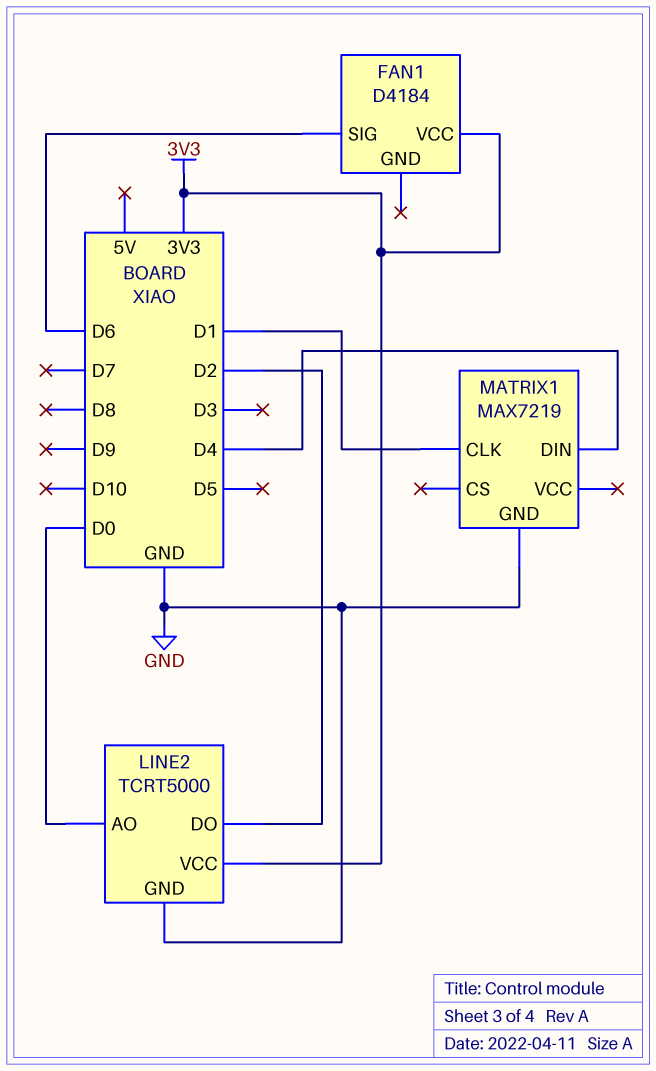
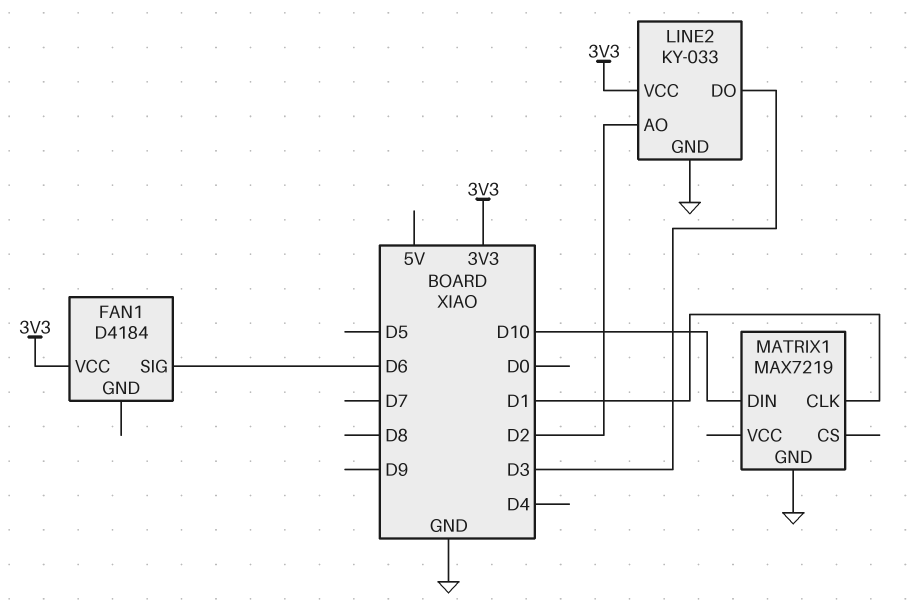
LINE2: TCRT5000 -> KY-033
LINE2 pin AO: D0 -> D2
LINE2 pin DO: D2 -> D3
MATRIX1 pin DIN: D4 -> D10

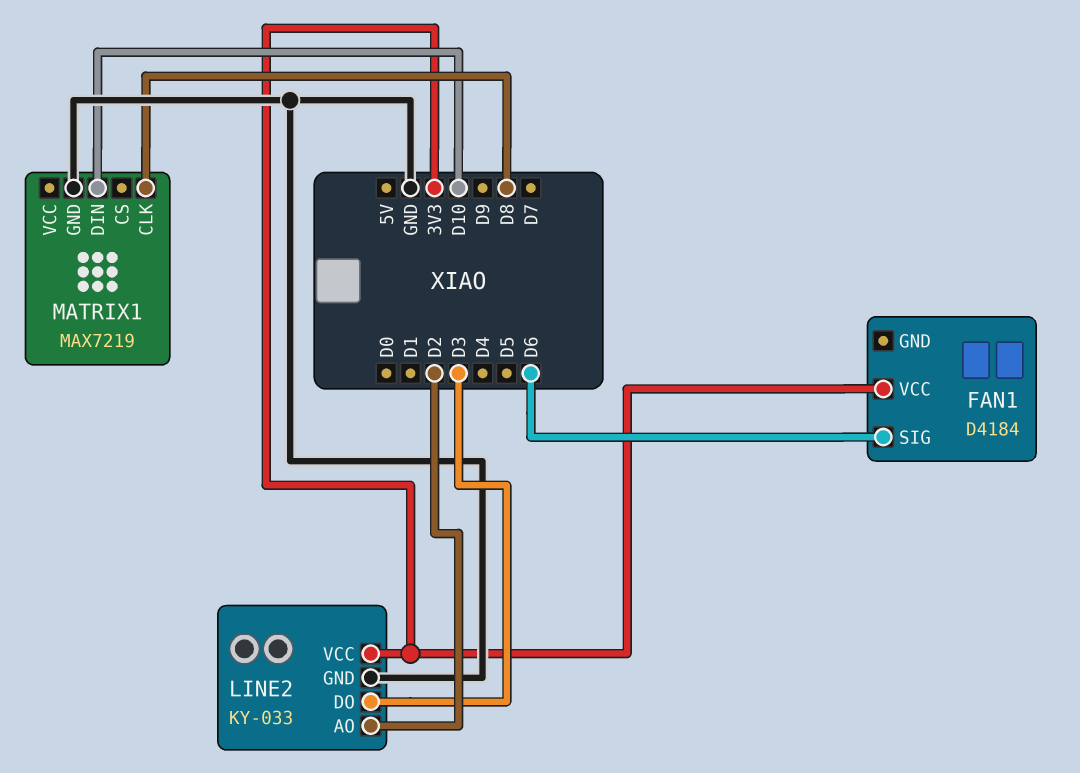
MATRIX1 pin CLK: D1 -> D8

